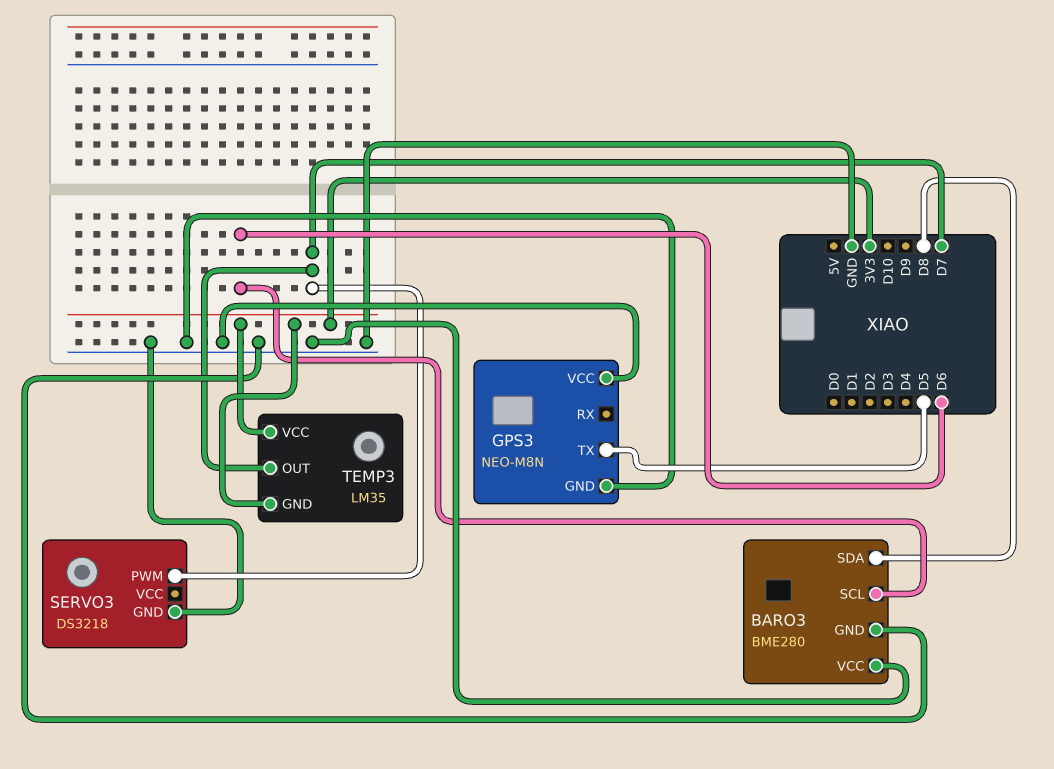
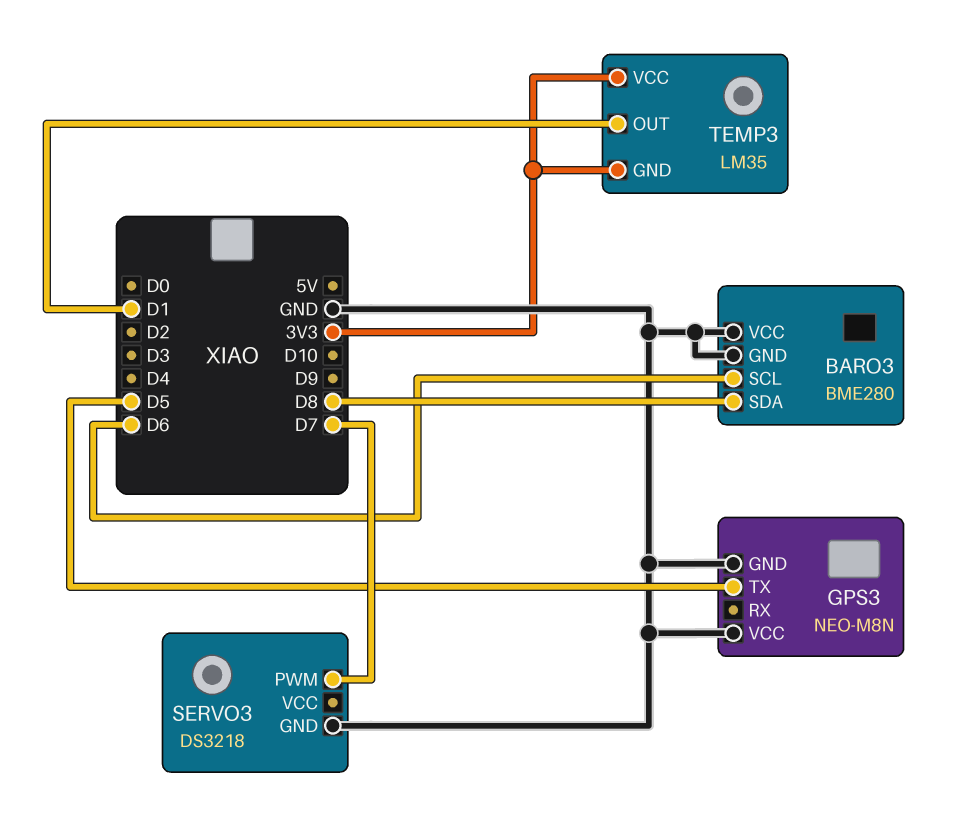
TEMP3 pin OUT: D7 -> D1

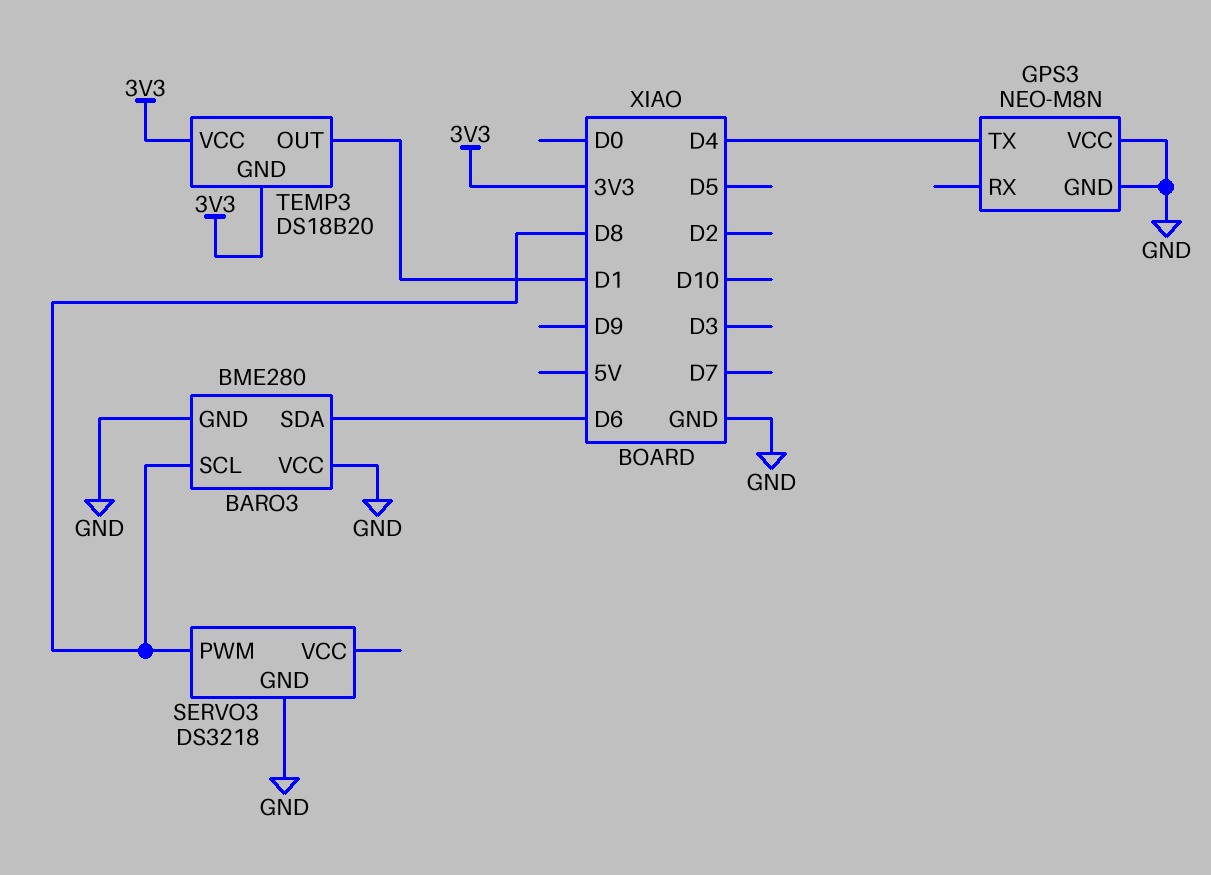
BARO3 pin SCL: D6 -> D8
BARO3 pin SDA: D8 -> D6
GPS3 pin TX: D5 -> D4
SERVO3 pin PWM: D7 -> D8
TEMP3: LM35 -> DS18B20

